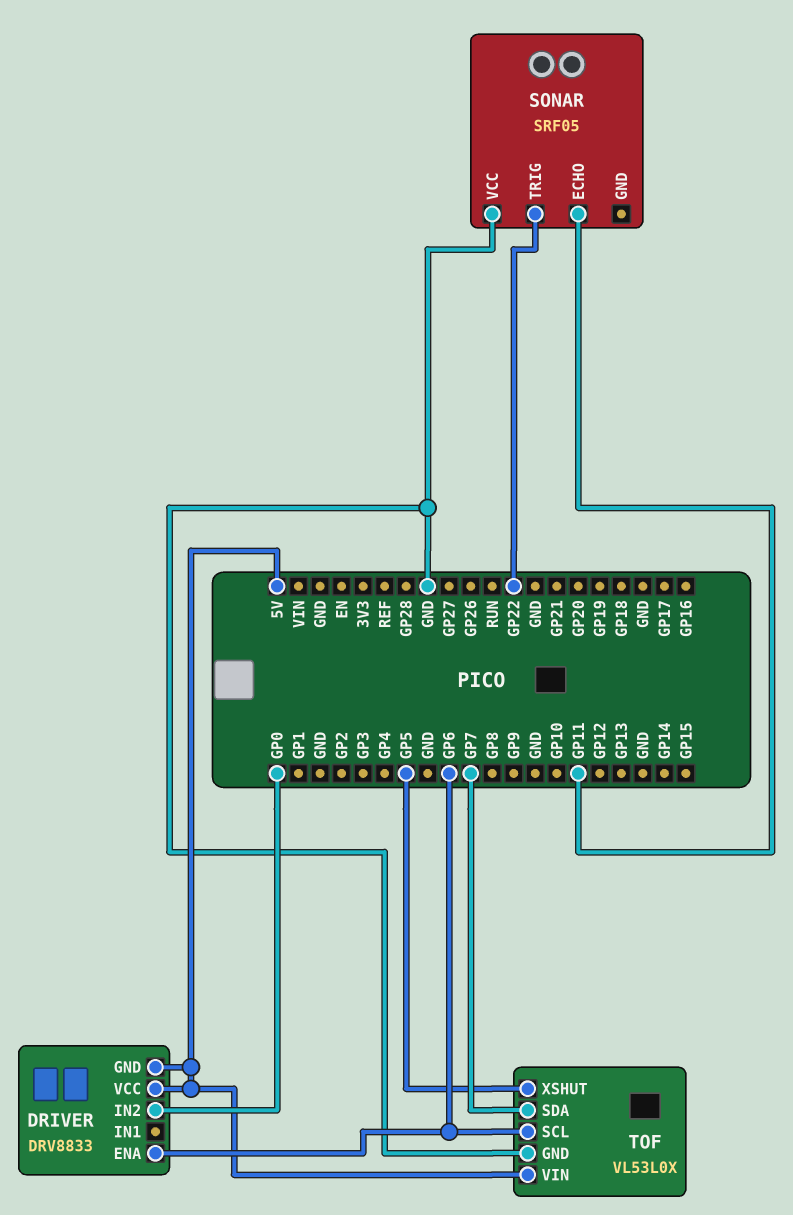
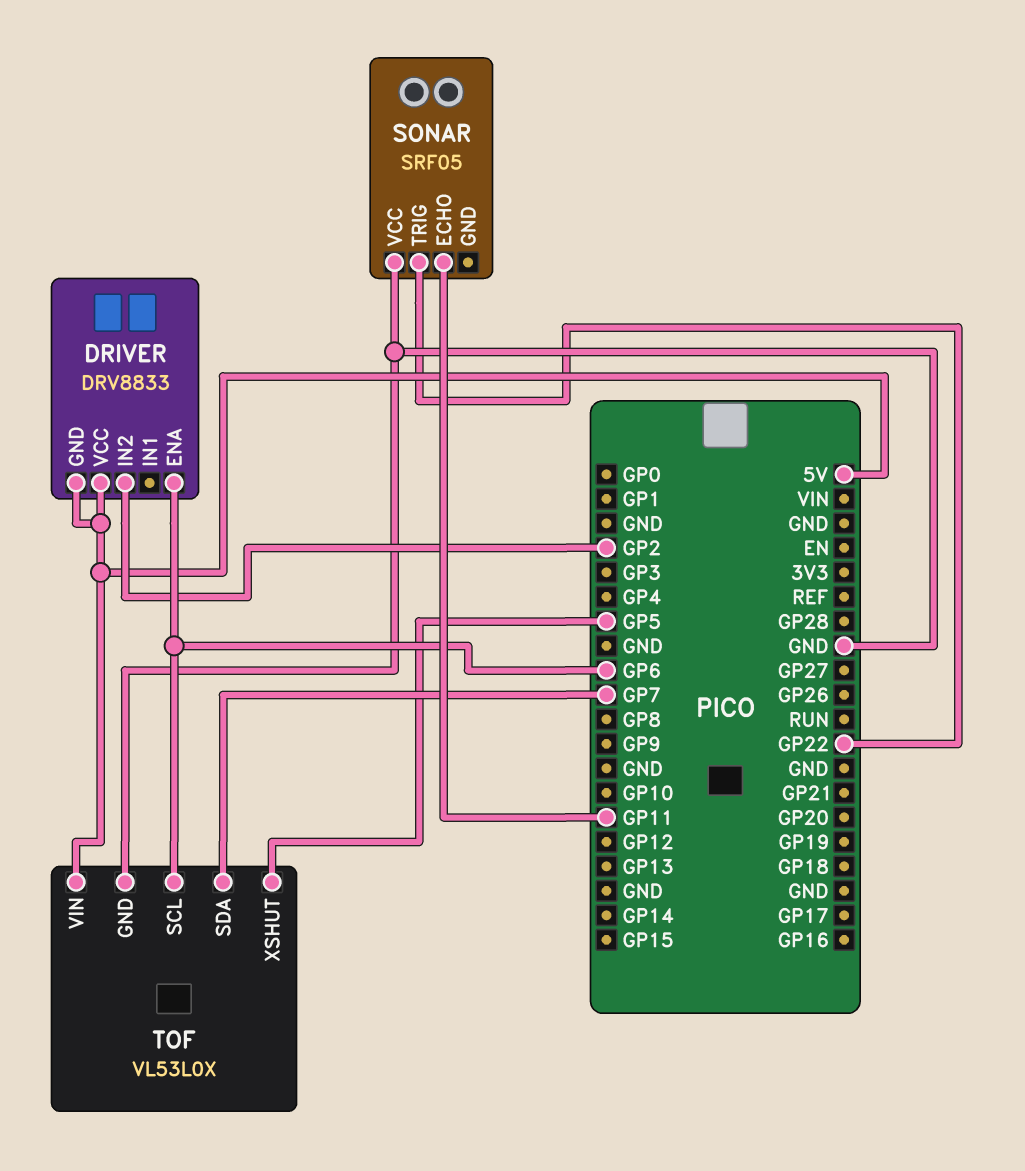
DRIVER pin IN2: GP0 -> GP2

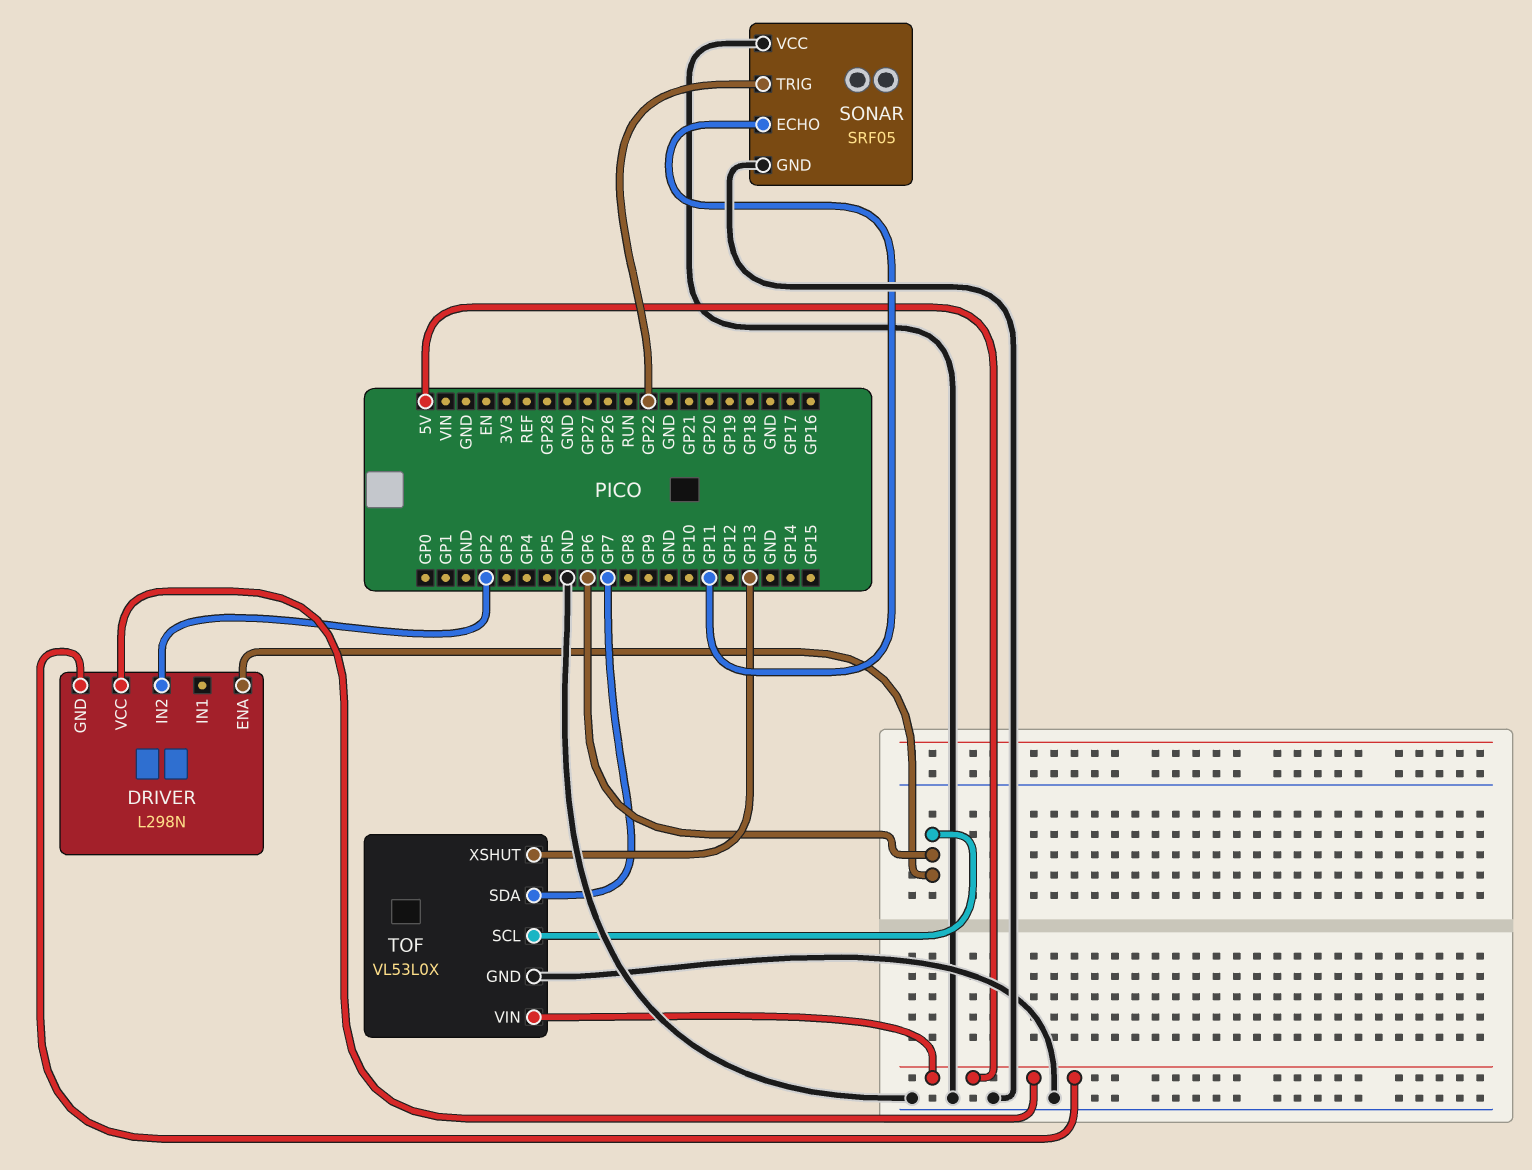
DRIVER: DRV8833 -> L298N
SONAR pin GND: none -> GND
TOF pin XSHUT: GP5 -> GP13

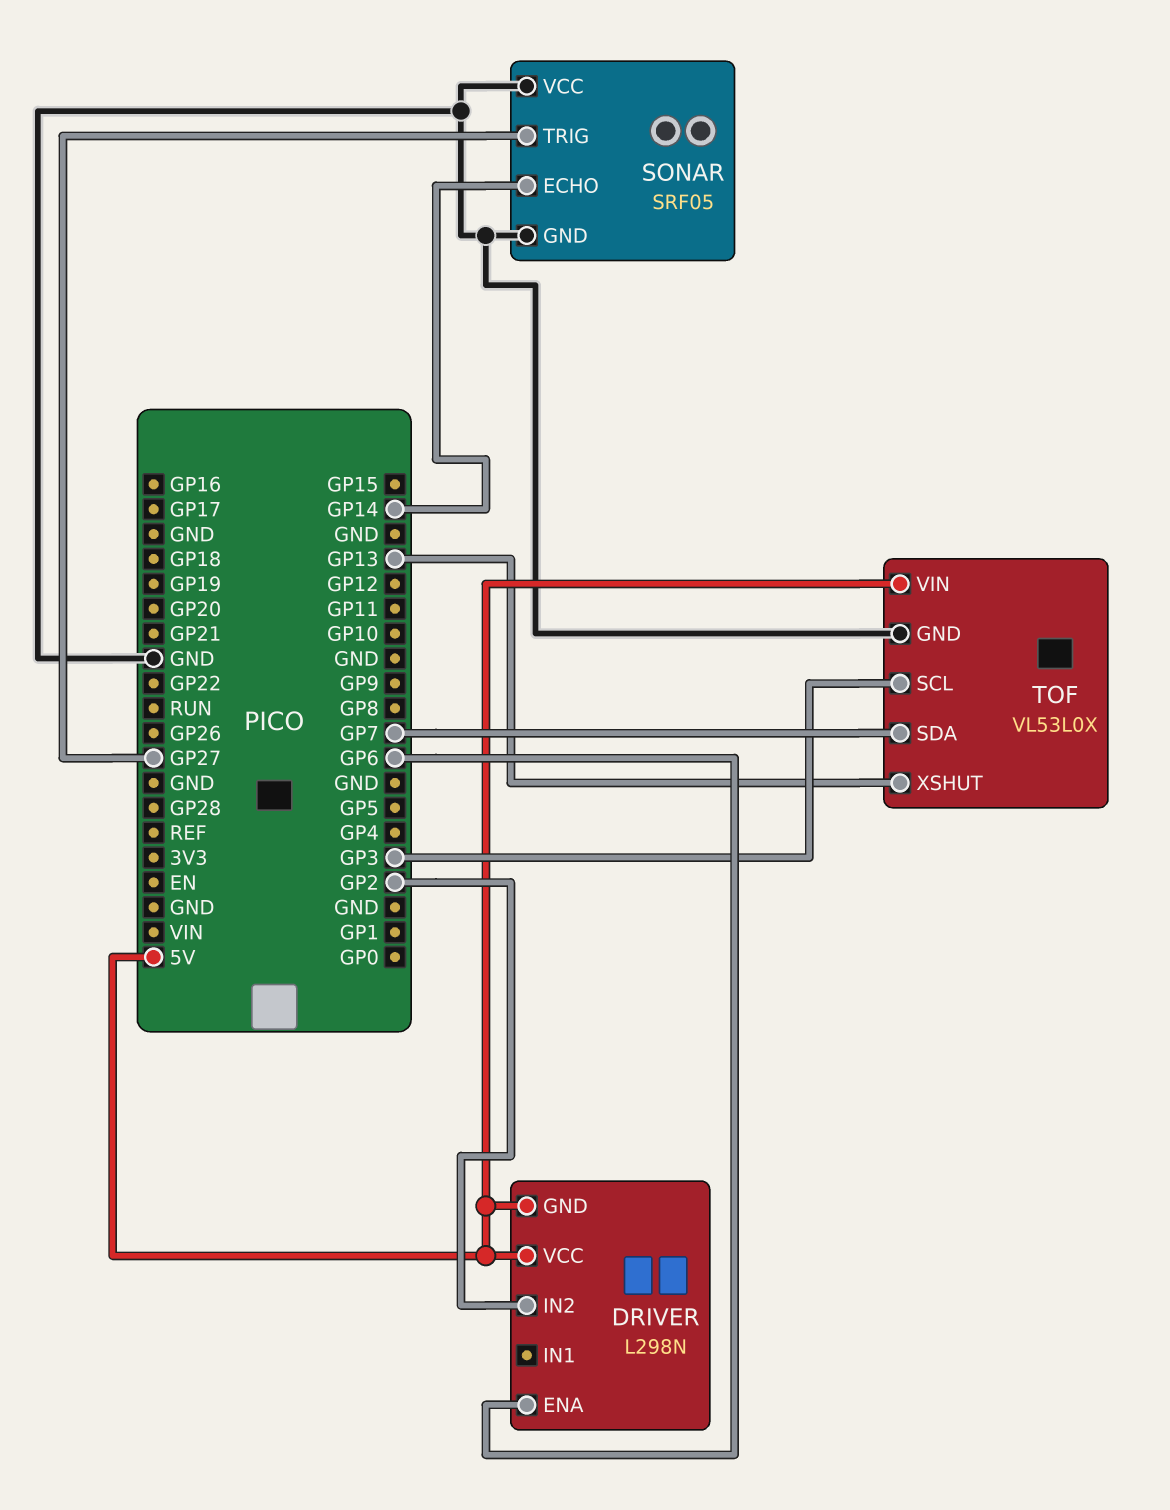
SONAR pin ECHO: GP11 -> GP14
SONAR pin TRIG: GP22 -> GP27
TOF pin SCL: GP6 -> GP3

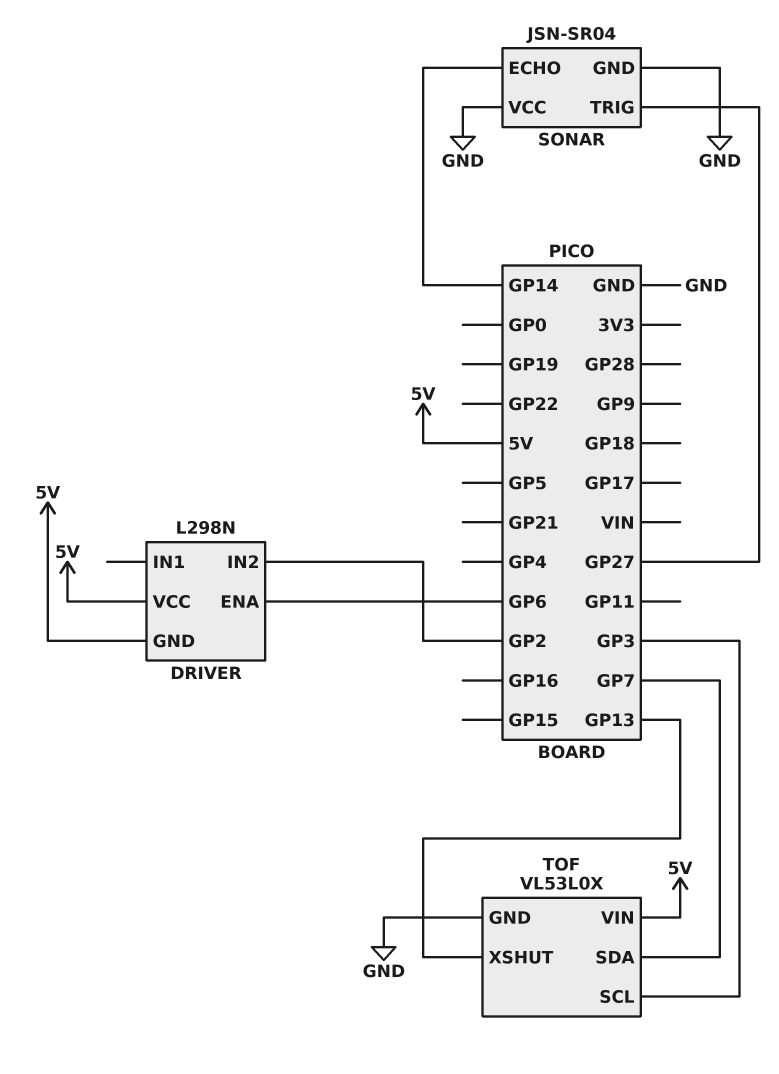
SONAR: SRF05 -> JSN-SR04

